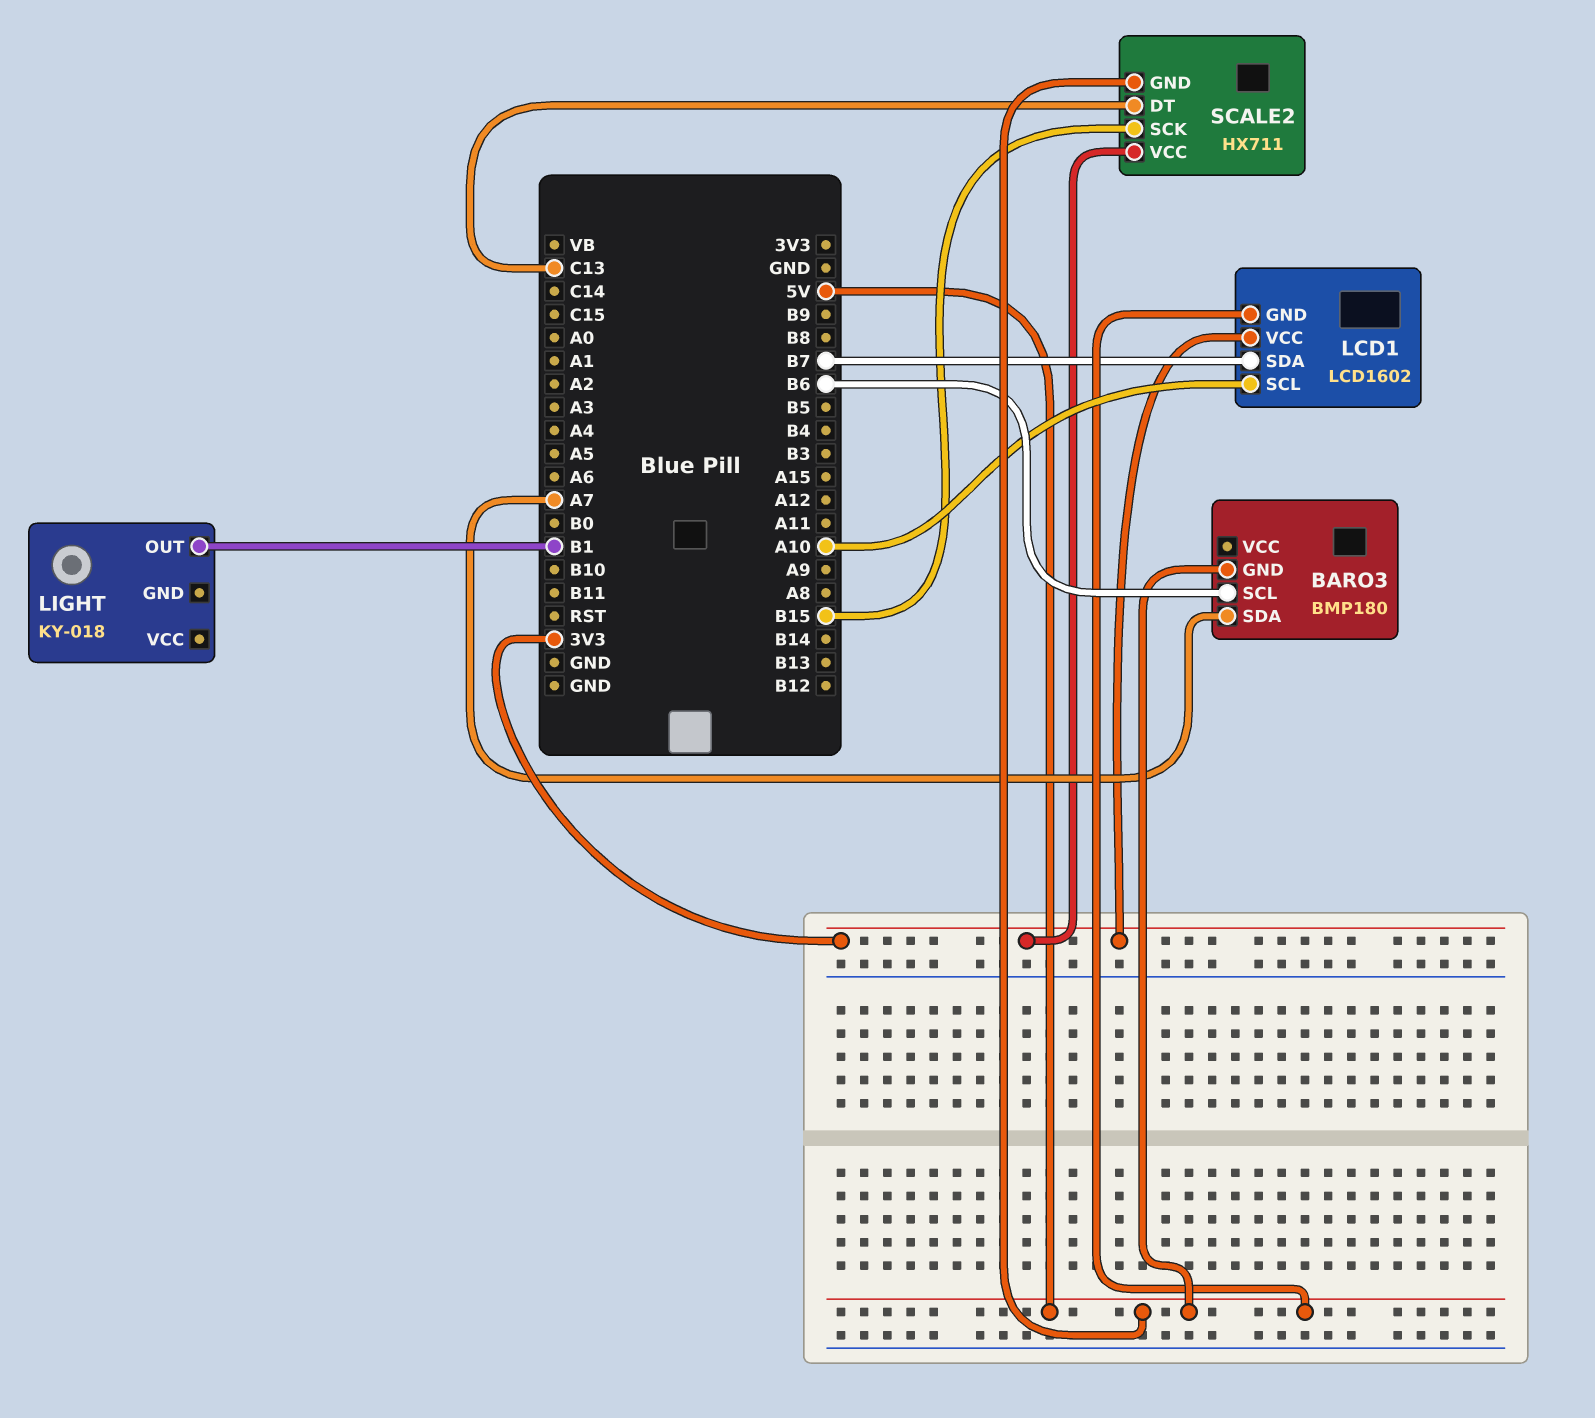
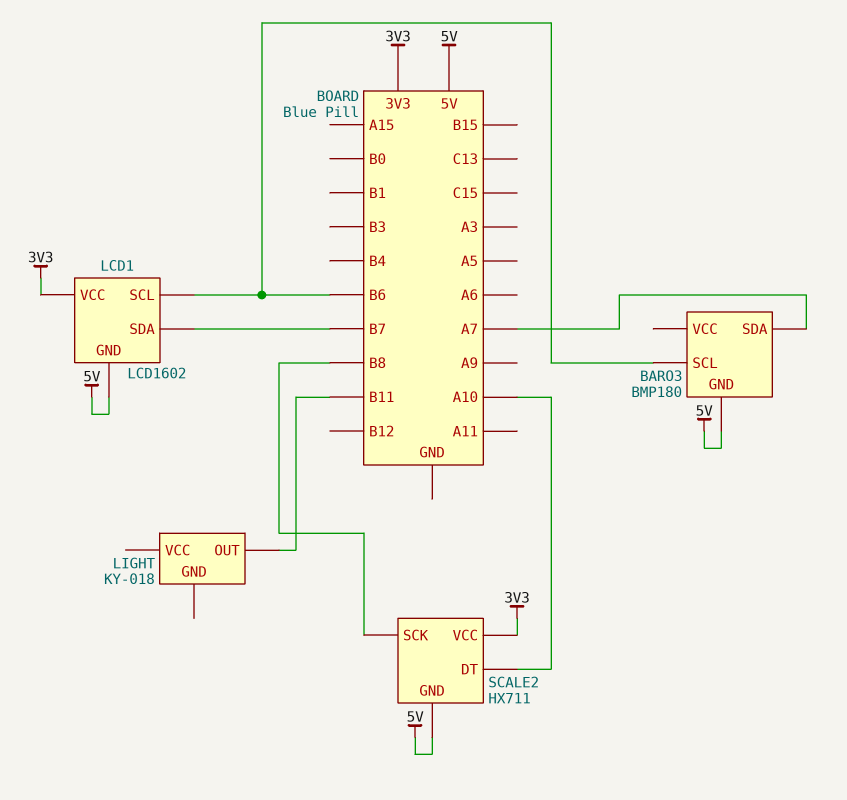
LCD1 pin SCL: A10 -> B6
LIGHT pin OUT: B1 -> B11
SCALE2 pin DT: C13 -> A10
SCALE2 pin SCK: B15 -> B8

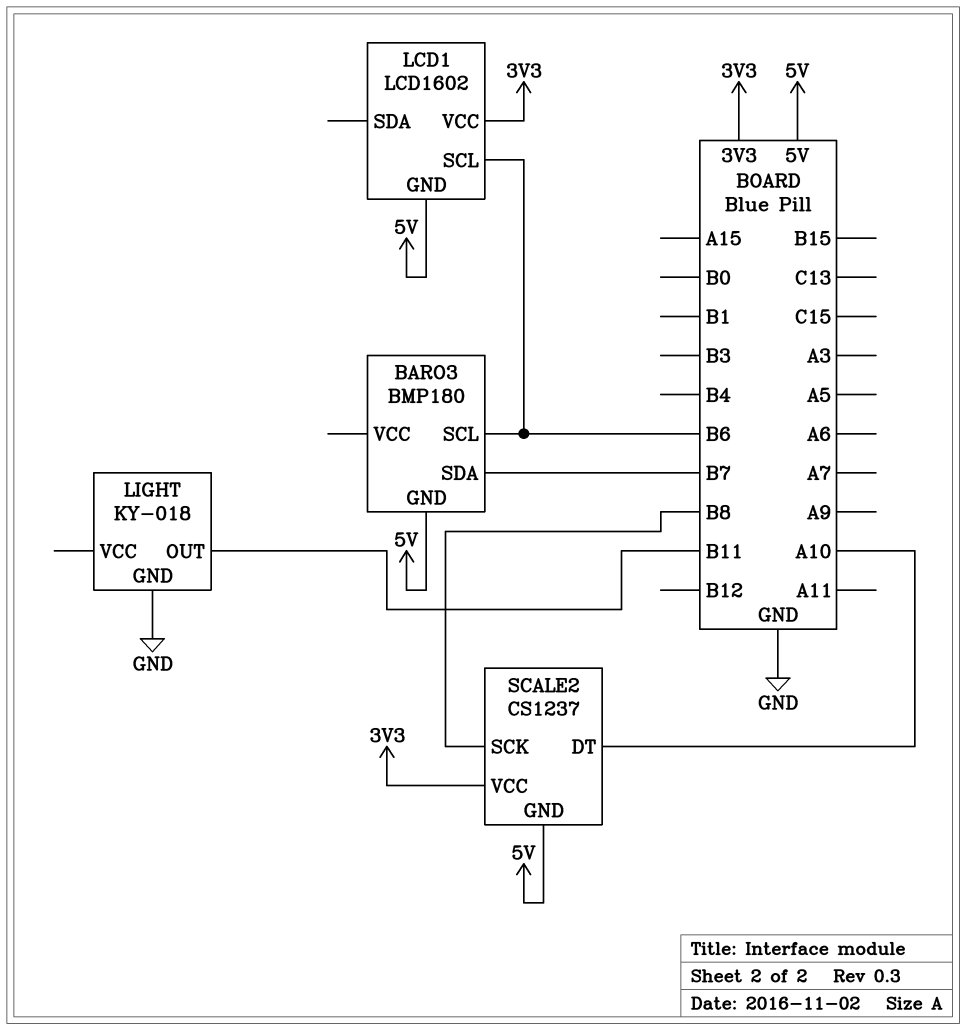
BARO3 pin SDA: A7 -> B7
LCD1 pin SDA: B7 -> none
LIGHT pin GND: none -> GND
SCALE2: HX711 -> CS1237

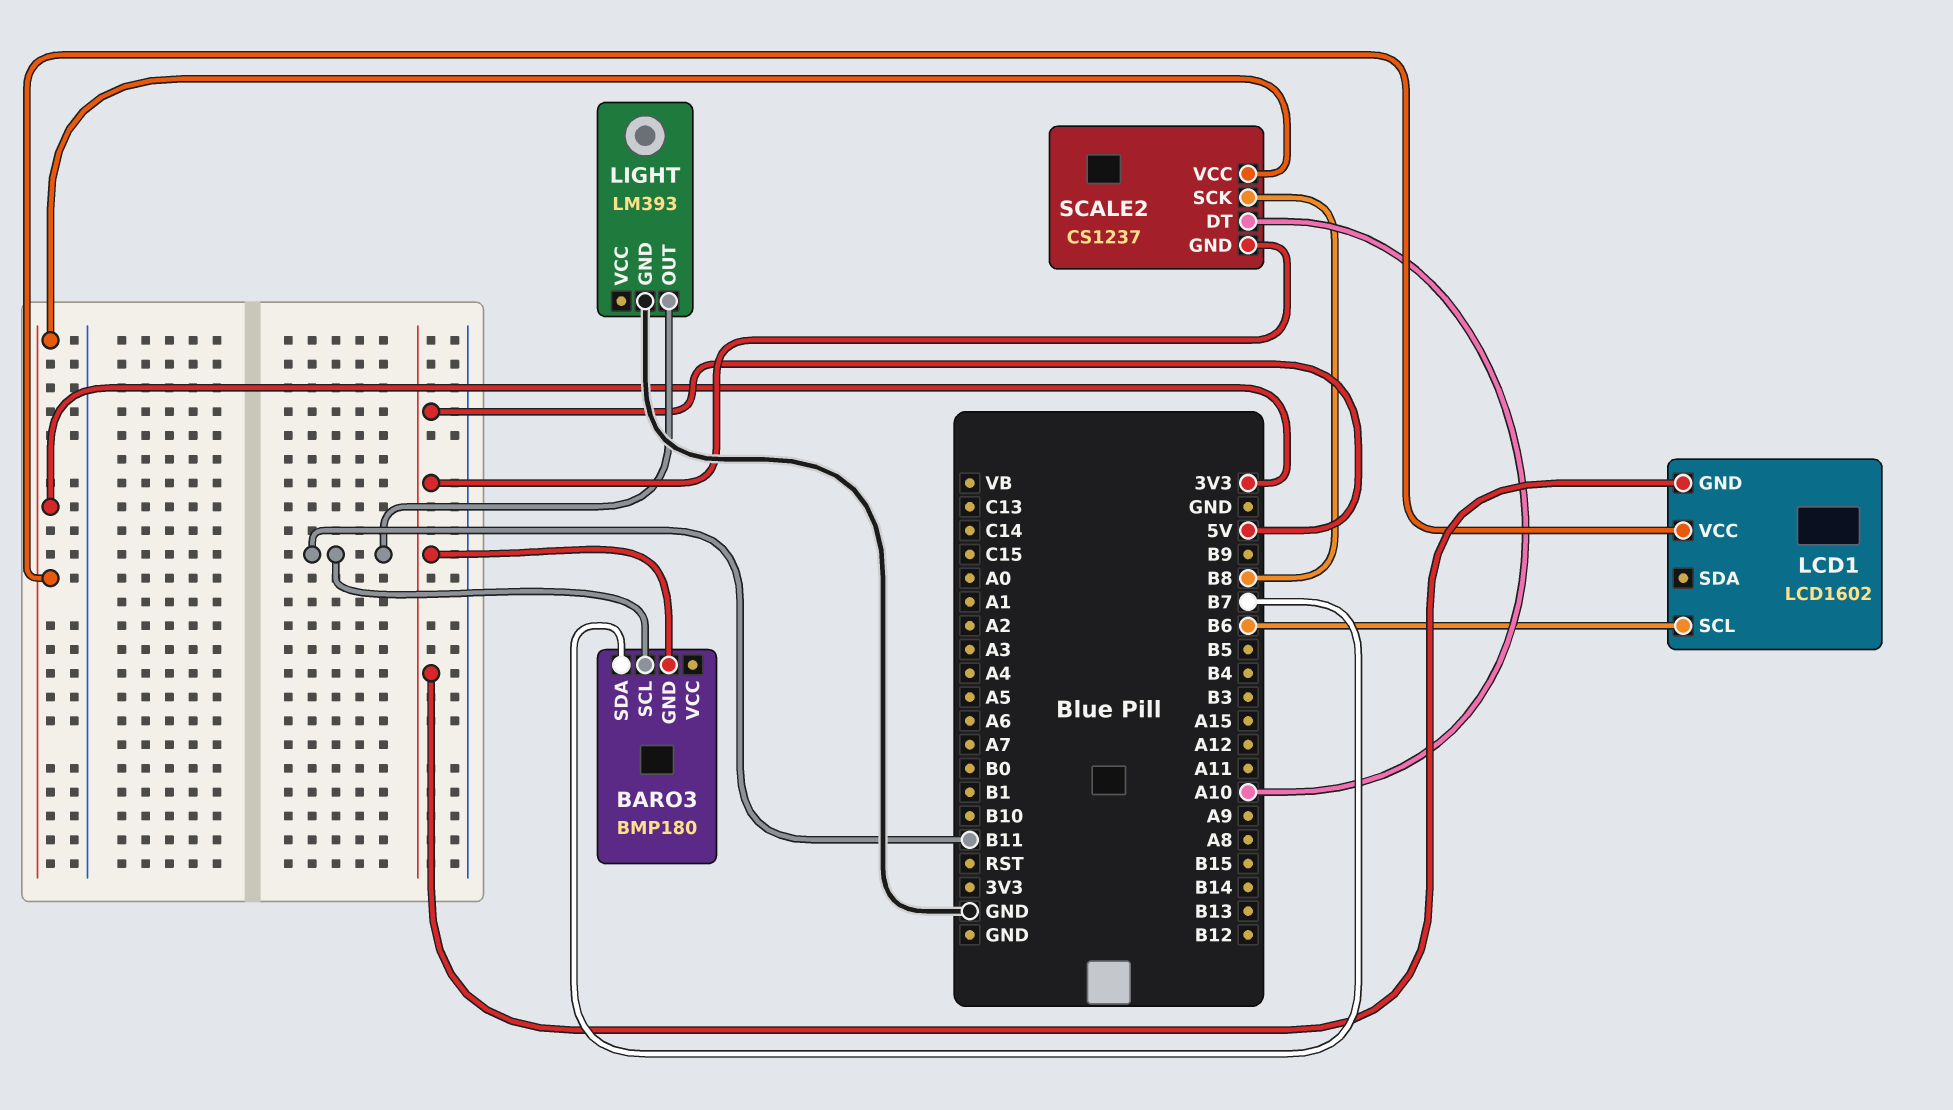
BARO3 pin SCL: B6 -> B11
LIGHT: KY-018 -> LM393

